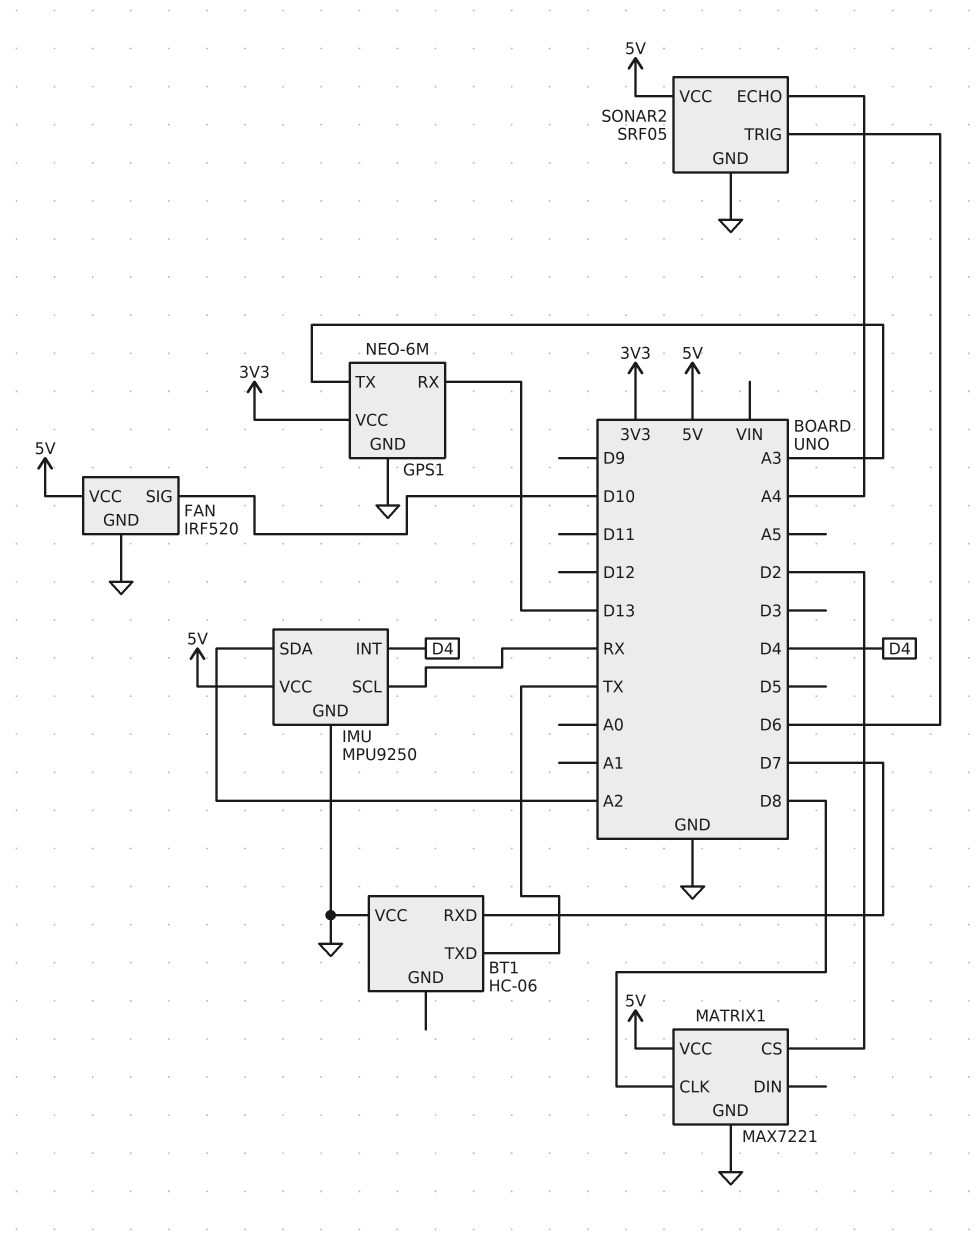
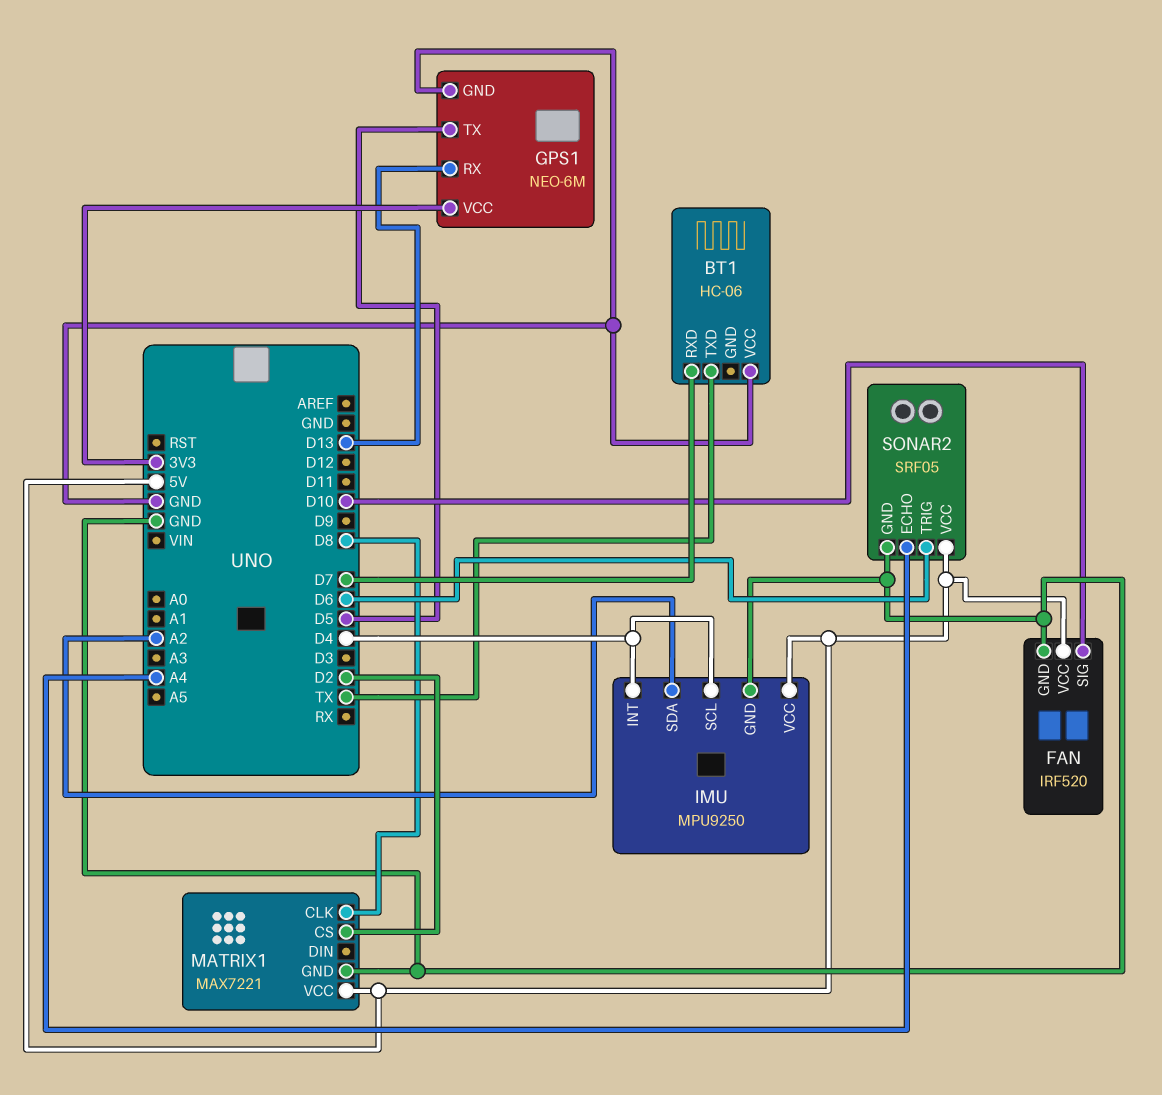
GPS1 pin TX: A3 -> D5
IMU pin SCL: RX -> D4

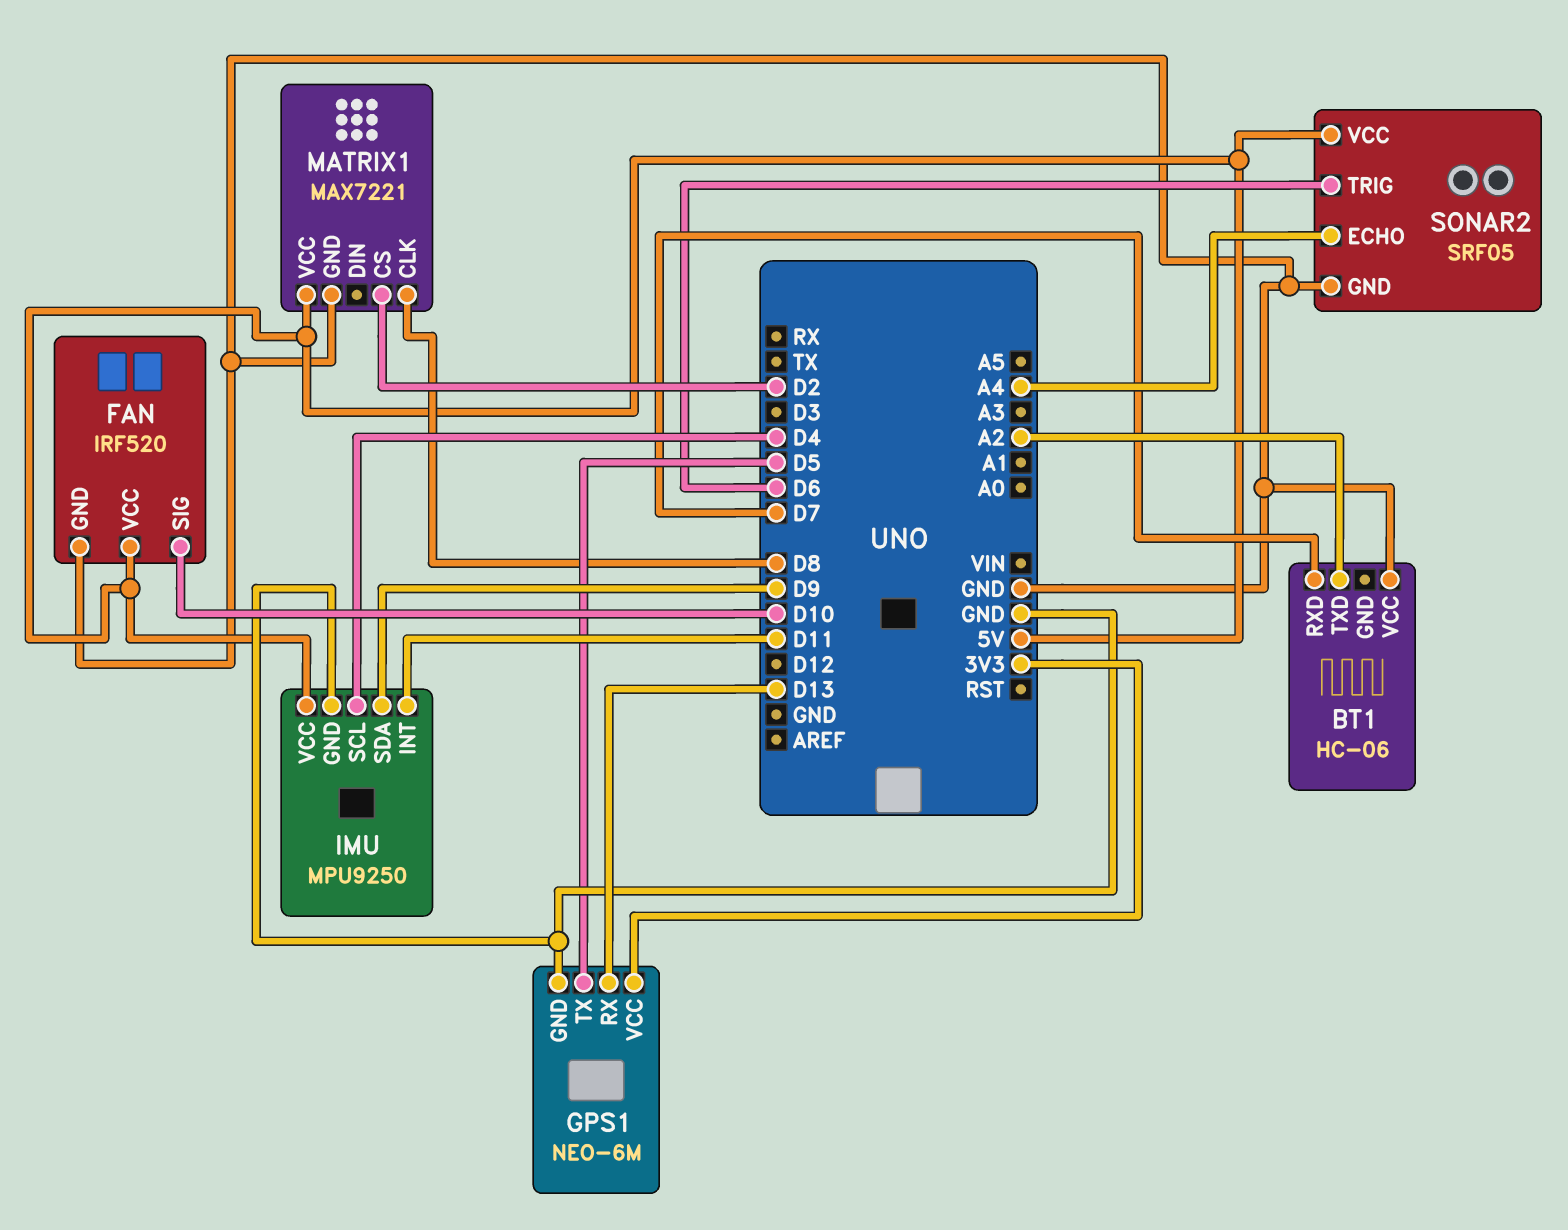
BT1 pin TXD: TX -> A2
IMU pin INT: D4 -> D11
IMU pin SDA: A2 -> D9

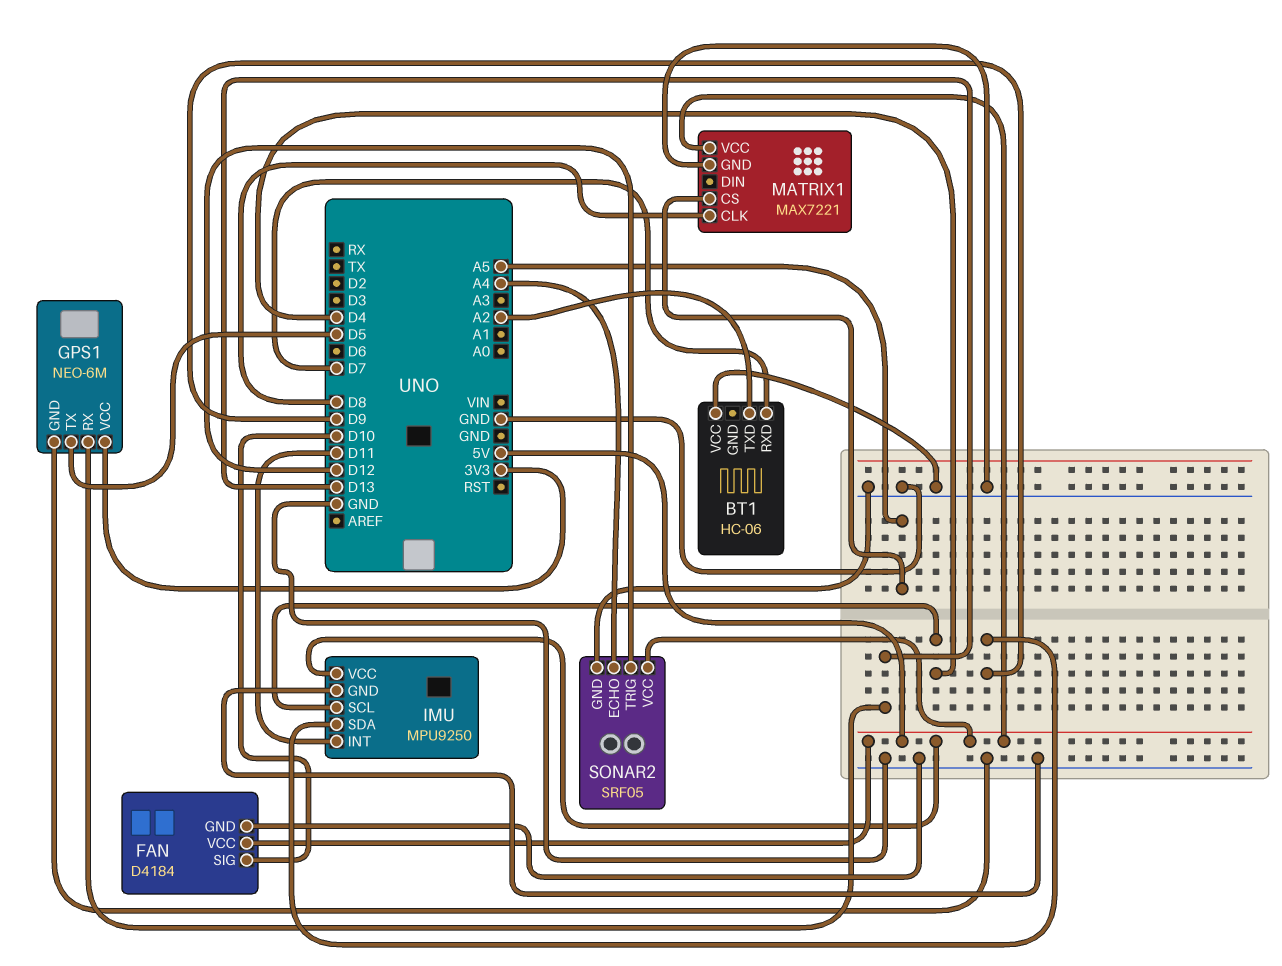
FAN: IRF520 -> D4184
MATRIX1 pin CS: D2 -> A5
SONAR2 pin TRIG: D6 -> D12

